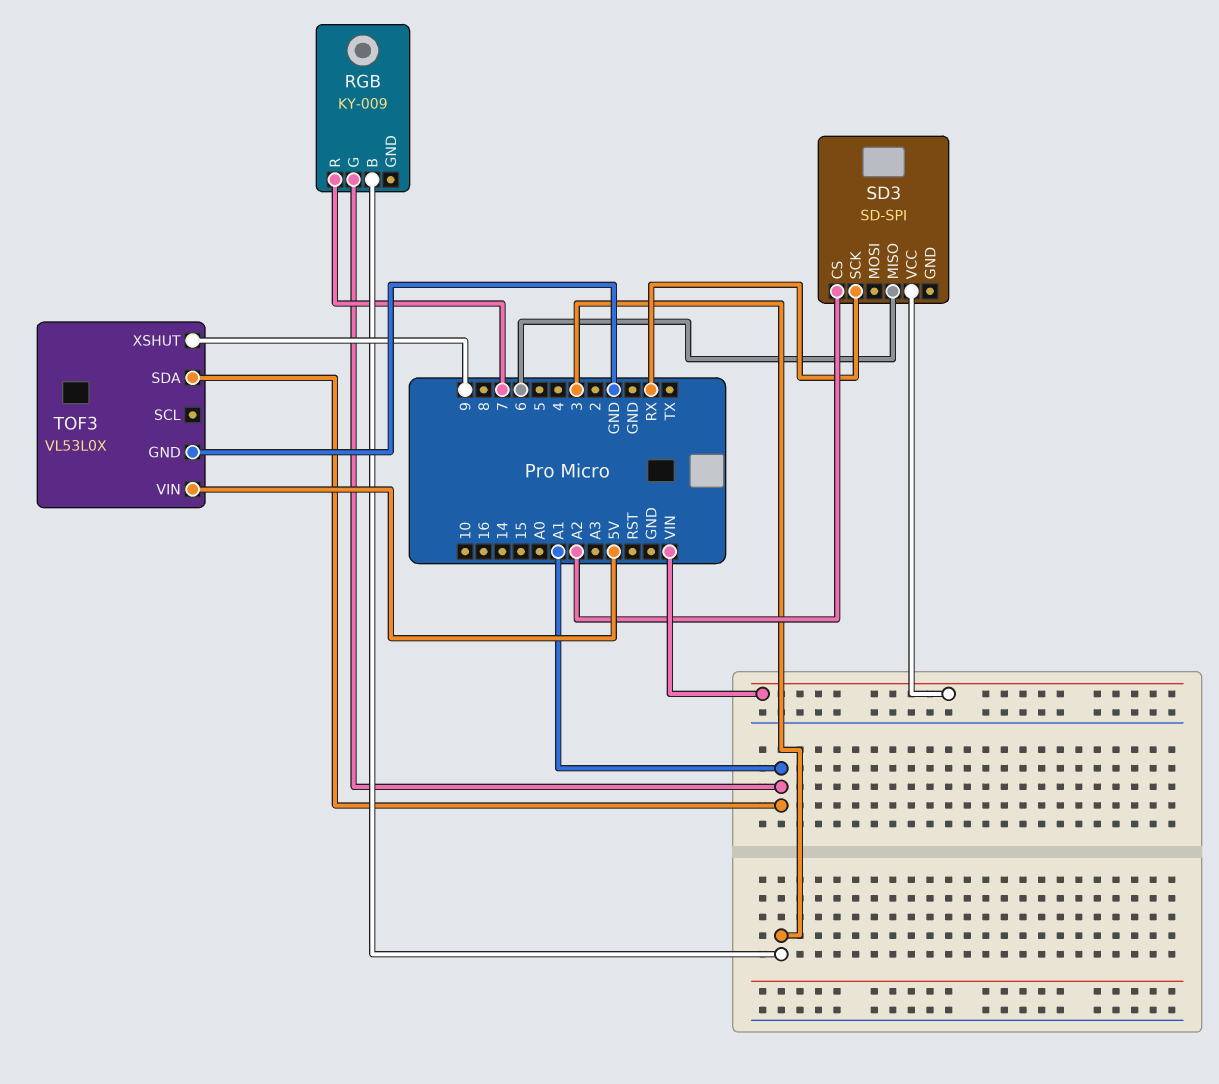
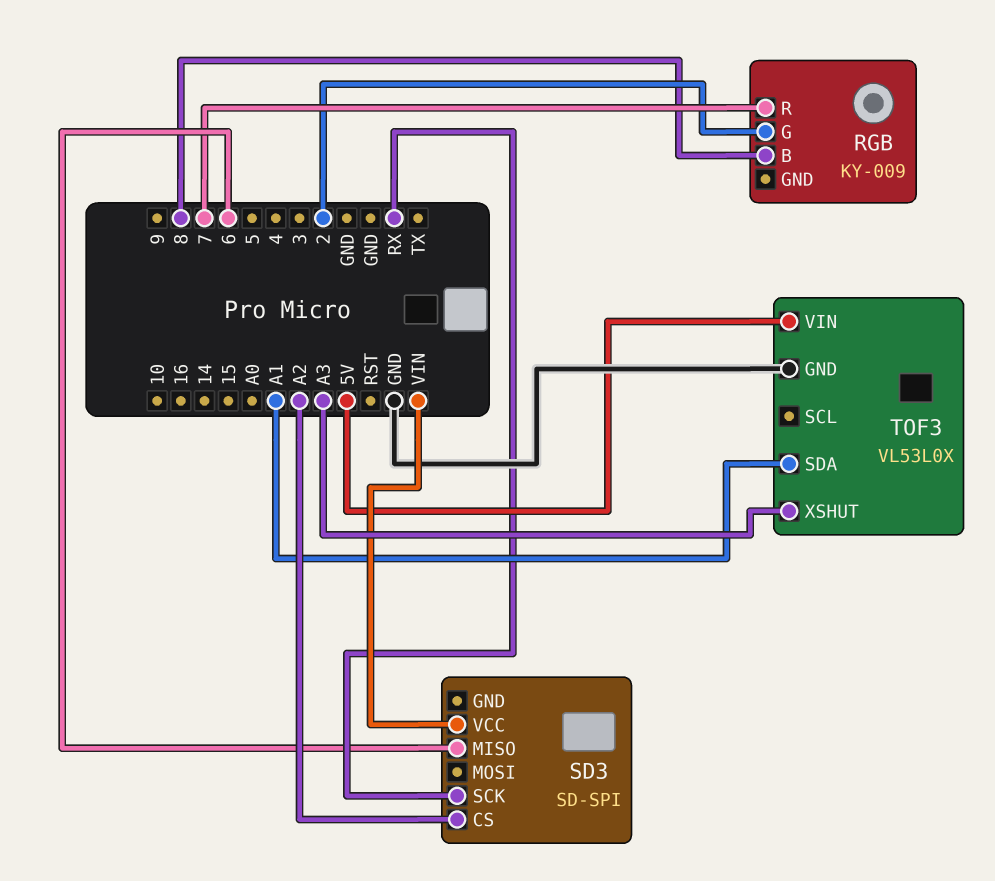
RGB pin B: 3 -> 8
RGB pin G: A1 -> 2
TOF3 pin XSHUT: 9 -> A3

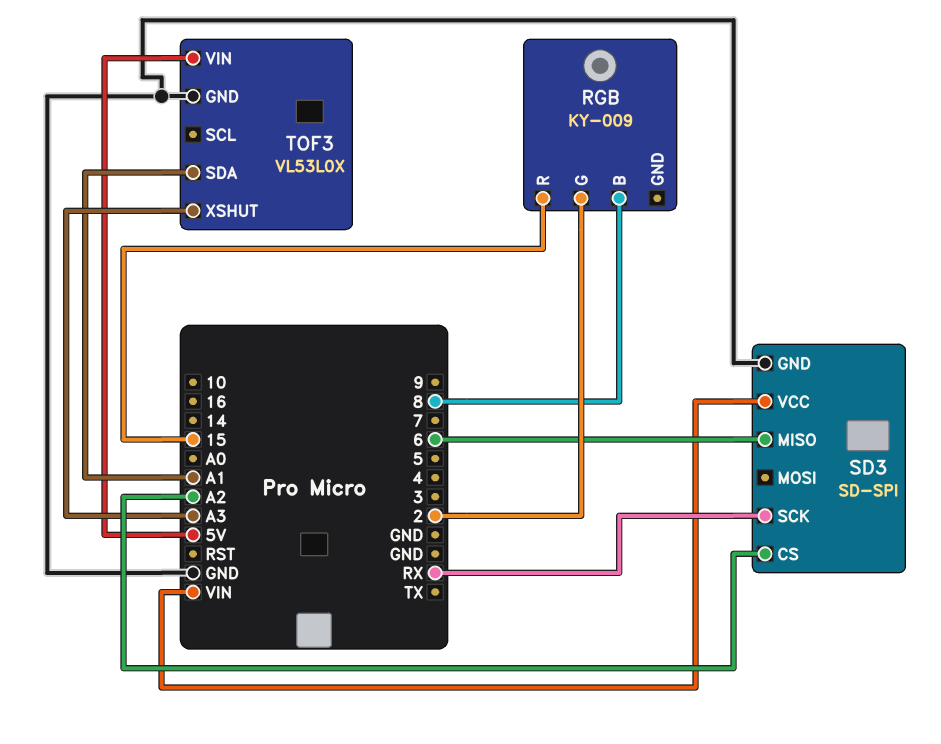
RGB pin R: 7 -> 15
SD3 pin GND: none -> GND

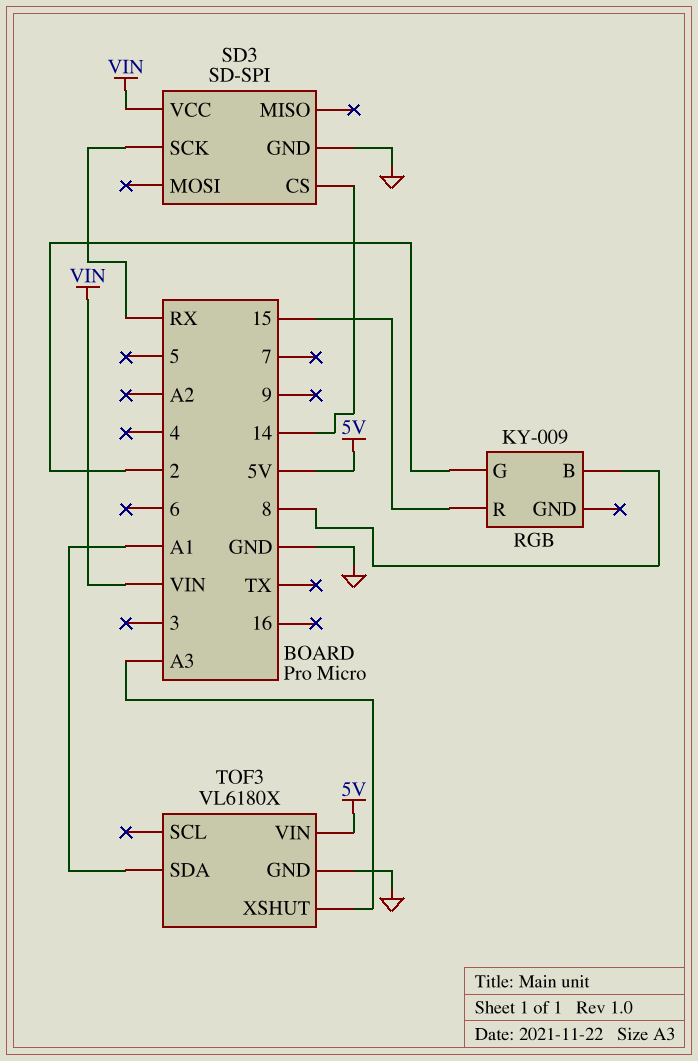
SD3 pin CS: A2 -> 14
SD3 pin MISO: 6 -> none
TOF3: VL53L0X -> VL6180X

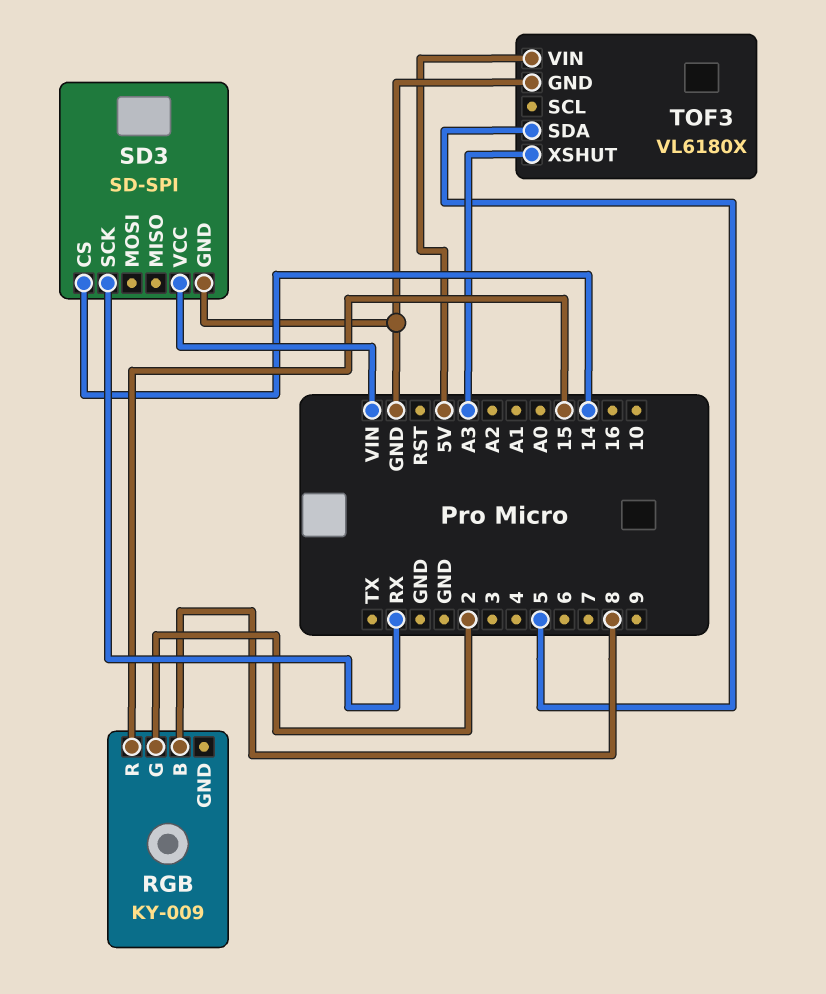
TOF3 pin SDA: A1 -> 5

